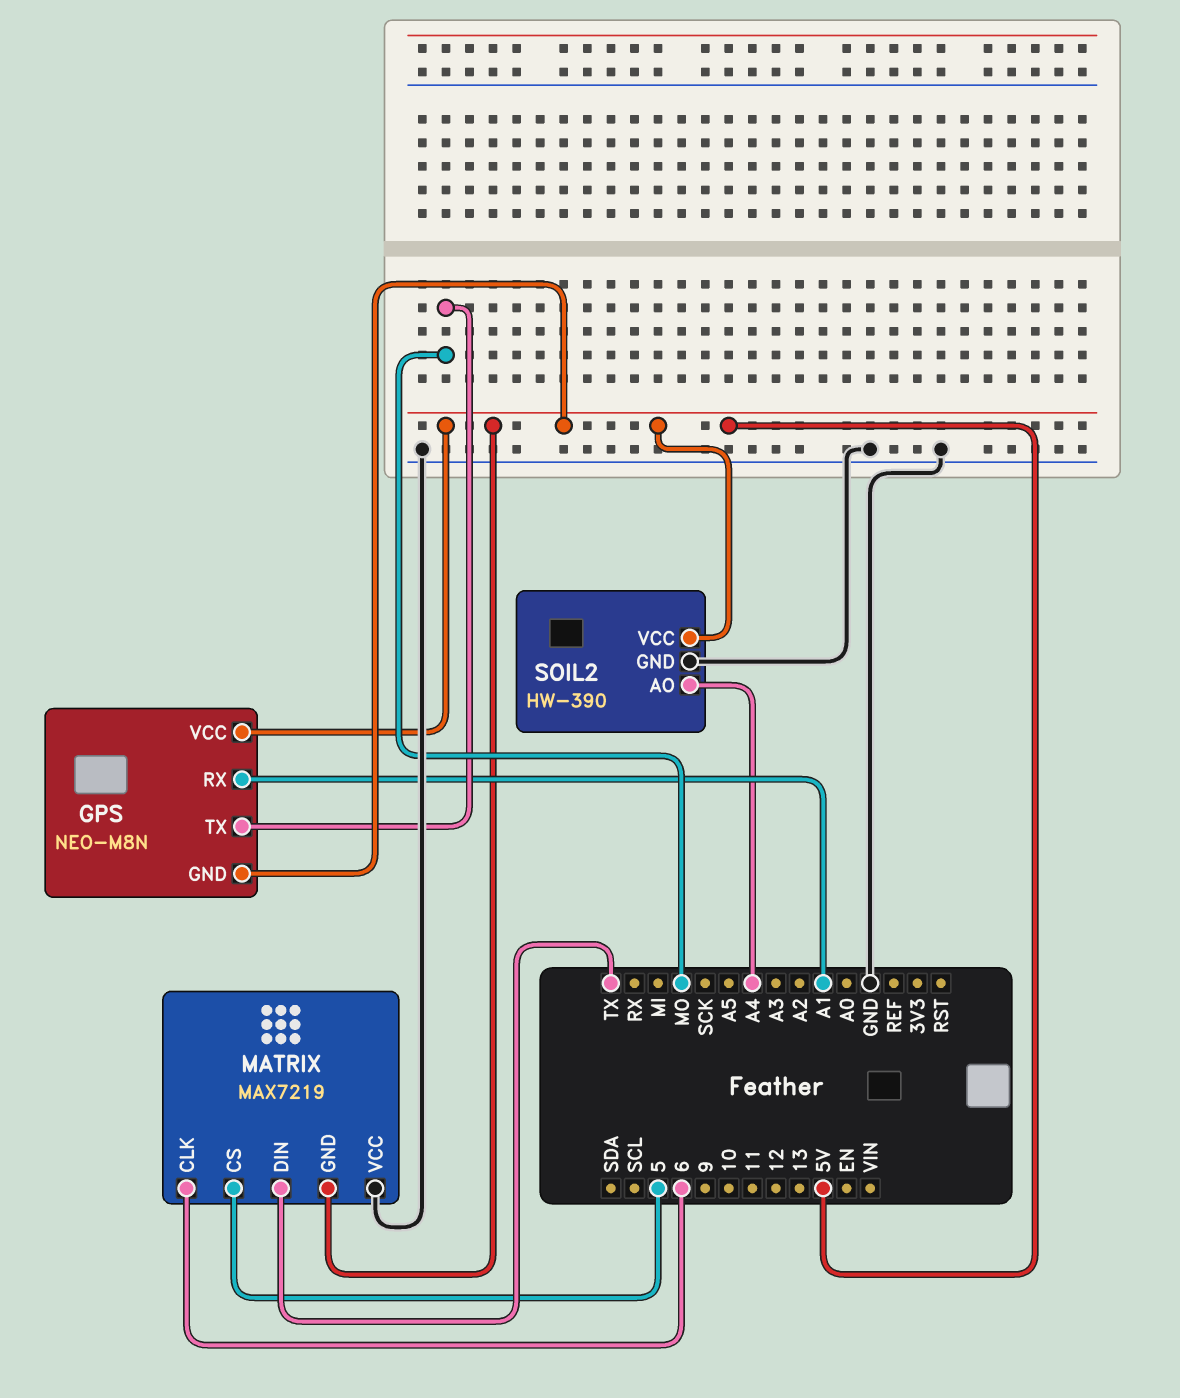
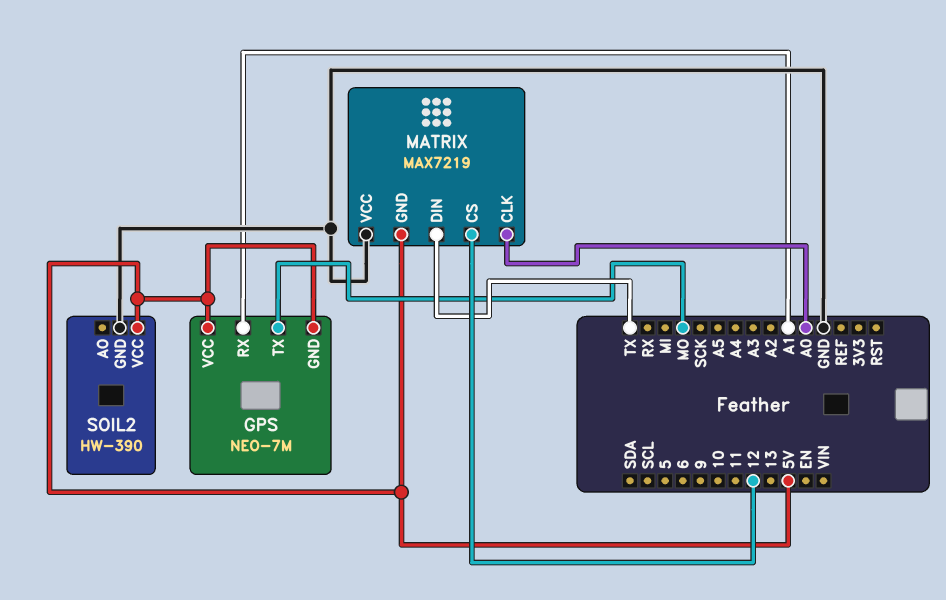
GPS: NEO-M8N -> NEO-7M
MATRIX pin CLK: 6 -> A0
MATRIX pin CS: 5 -> 12
SOIL2 pin AO: A4 -> none

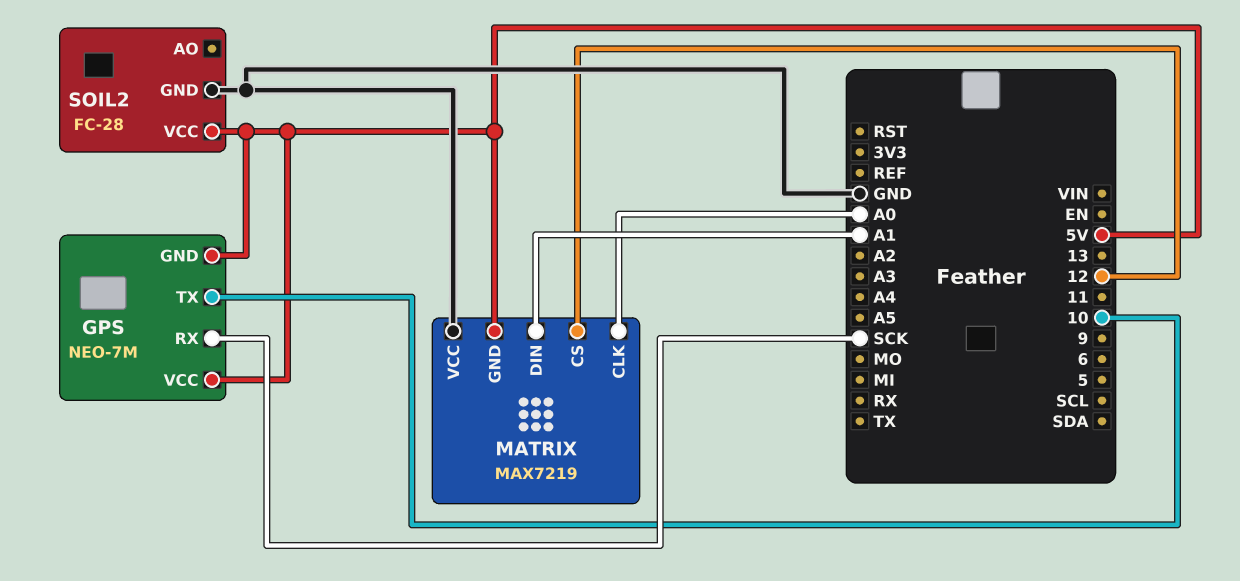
GPS pin RX: A1 -> SCK
GPS pin TX: MO -> 10
MATRIX pin DIN: TX -> A1
SOIL2: HW-390 -> FC-28

